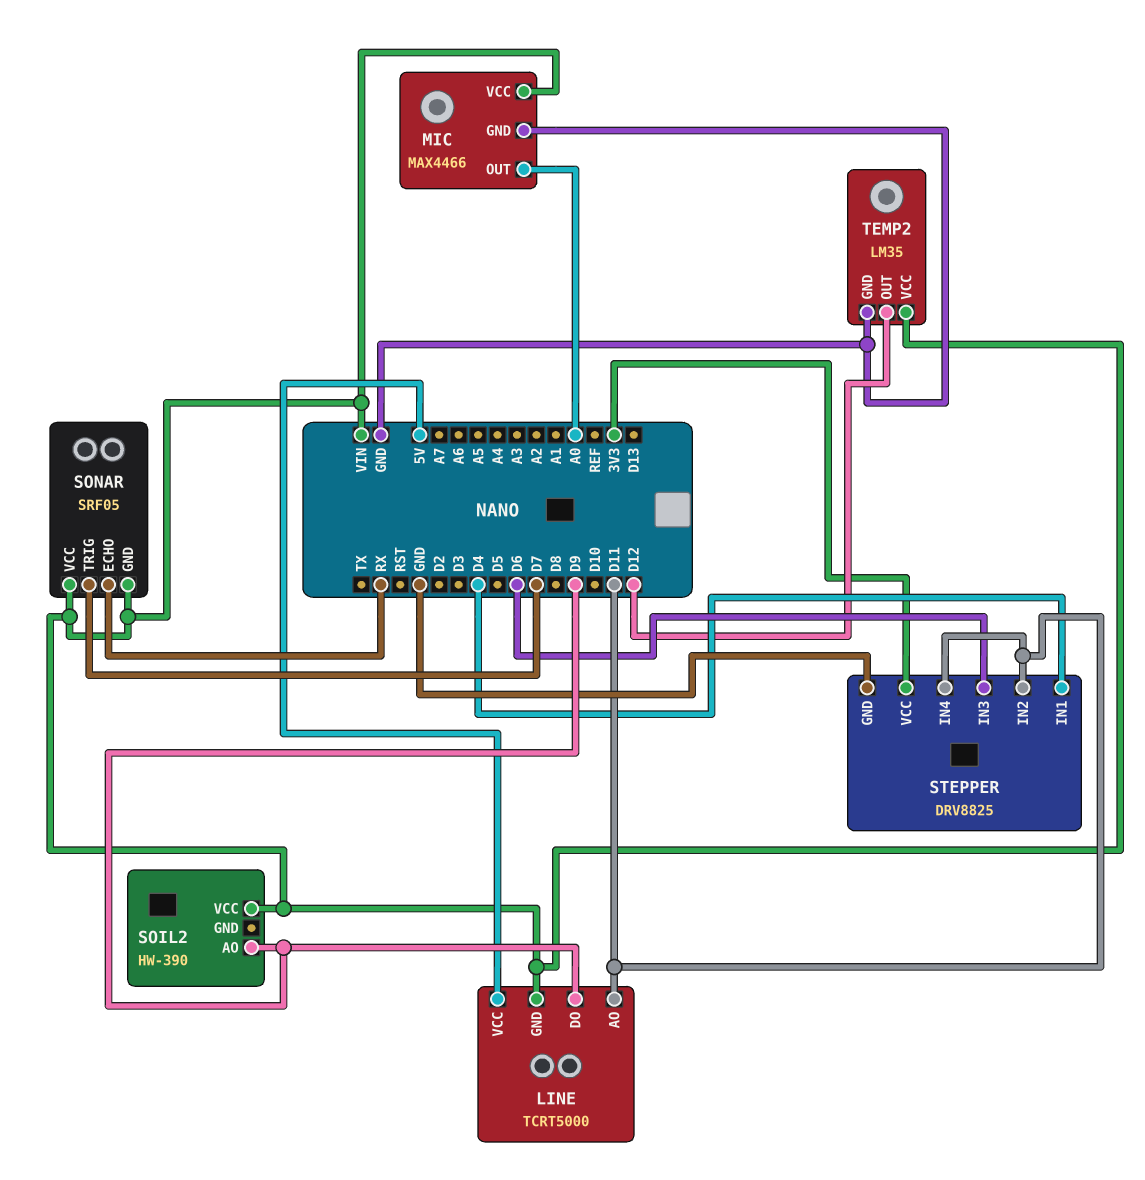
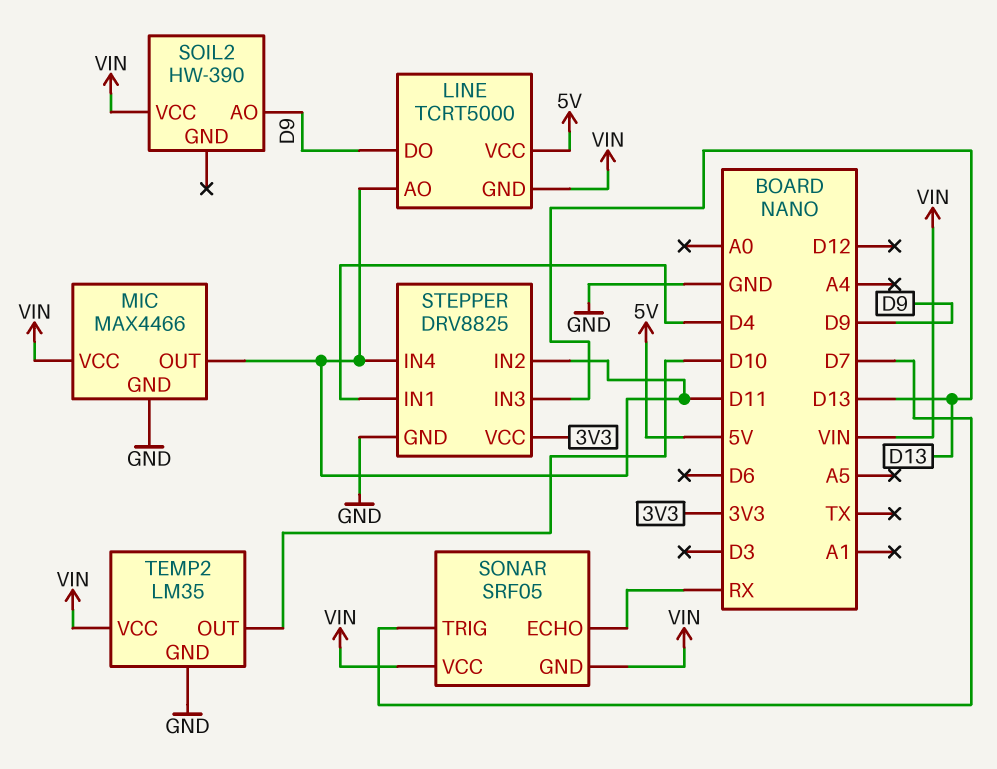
MIC pin OUT: A0 -> D11
STEPPER pin IN3: D6 -> D13
TEMP2 pin OUT: D12 -> D10

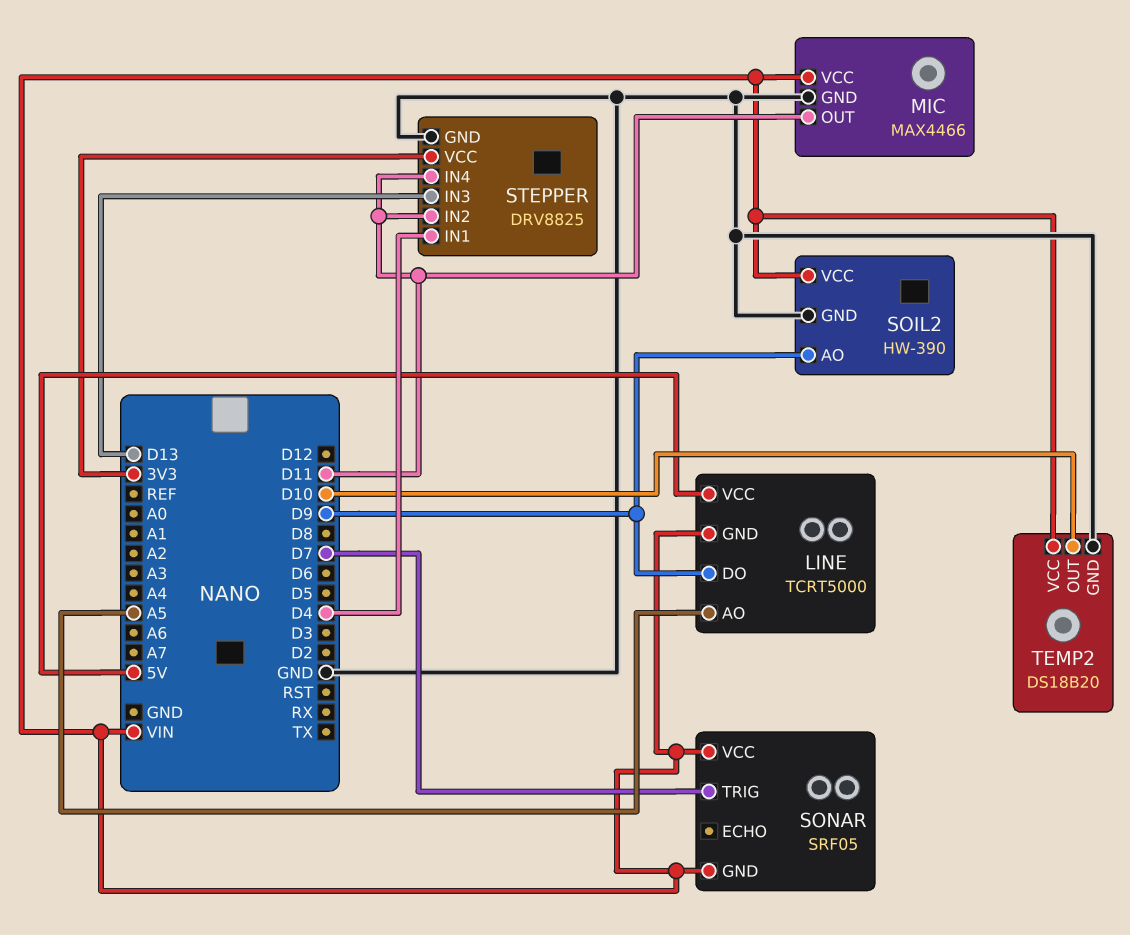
LINE pin AO: D11 -> A5
SOIL2 pin GND: none -> GND
SONAR pin ECHO: RX -> none
TEMP2: LM35 -> DS18B20

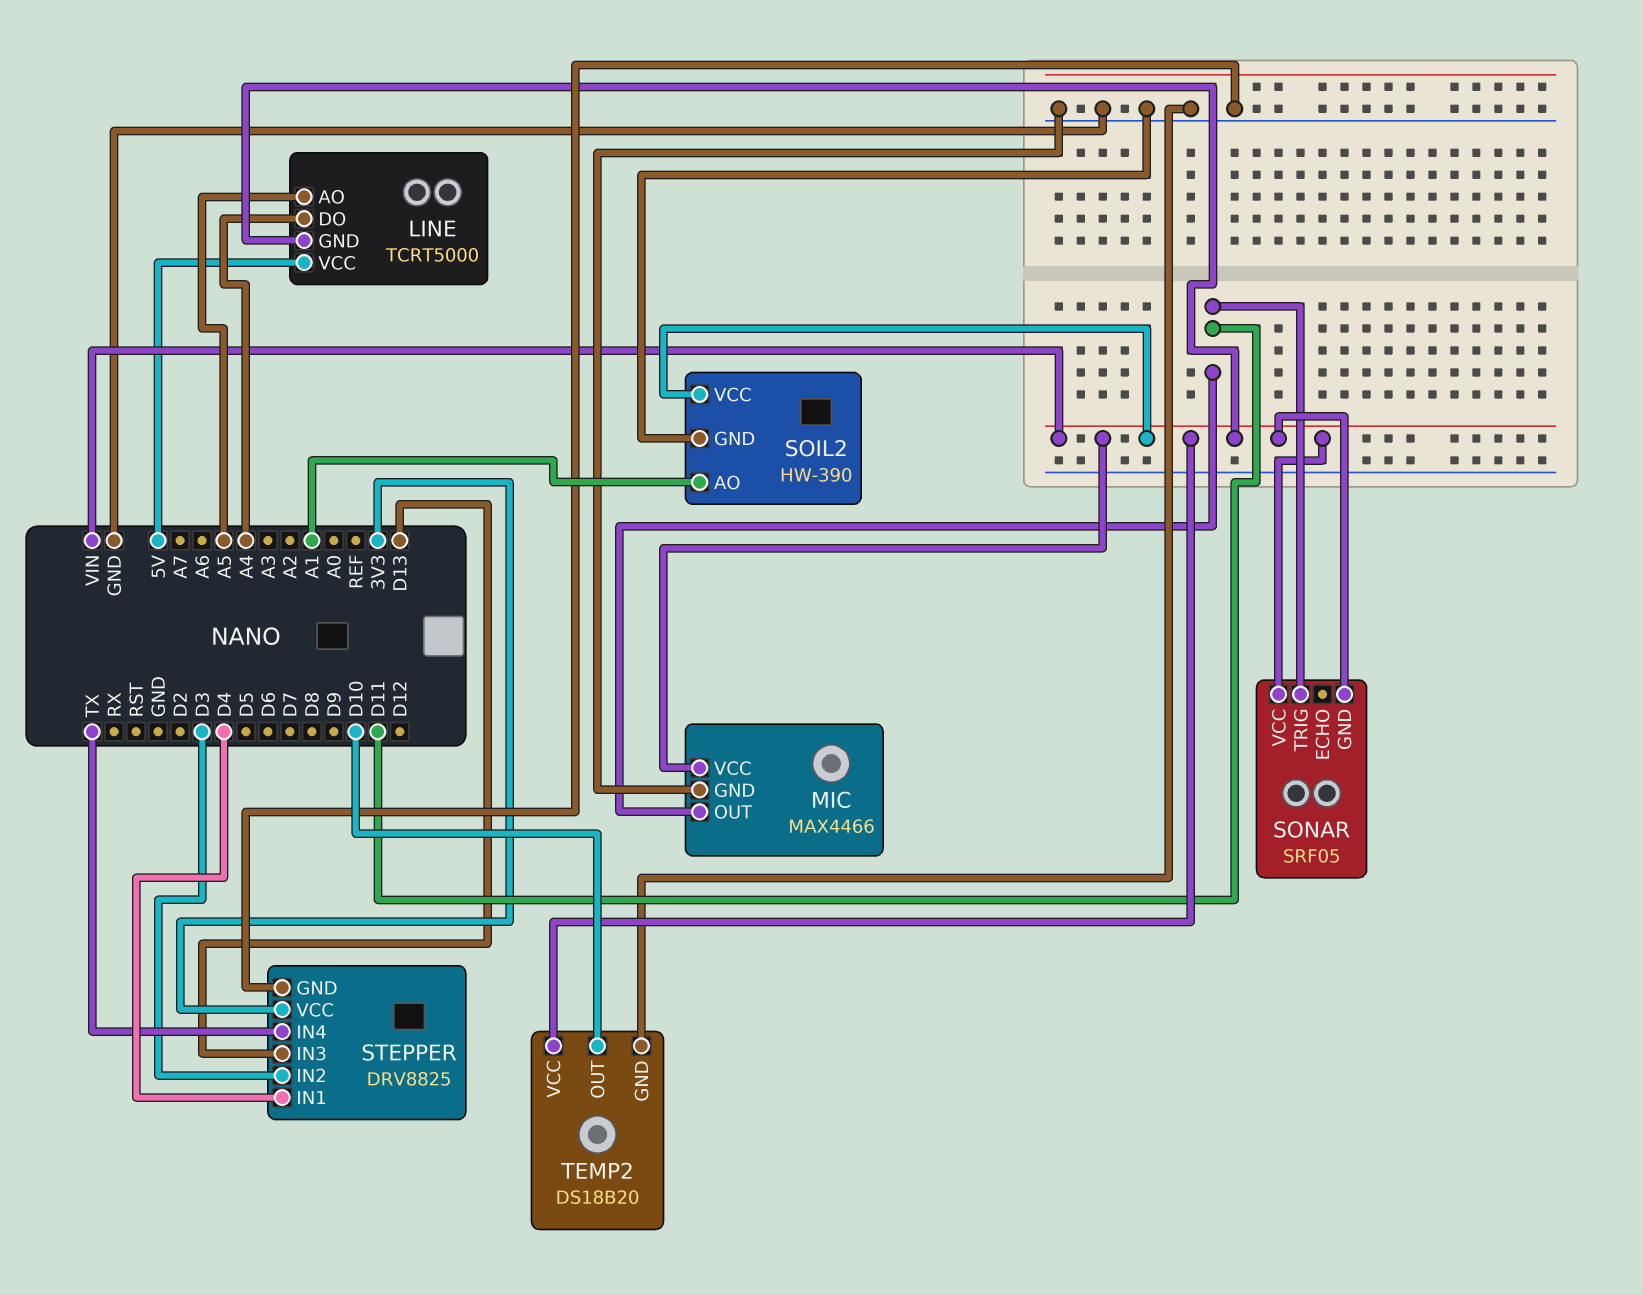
LINE pin DO: D9 -> A4
SOIL2 pin AO: D9 -> A1
SONAR pin TRIG: D7 -> D11
STEPPER pin IN2: D11 -> D3
STEPPER pin IN4: D11 -> TX

